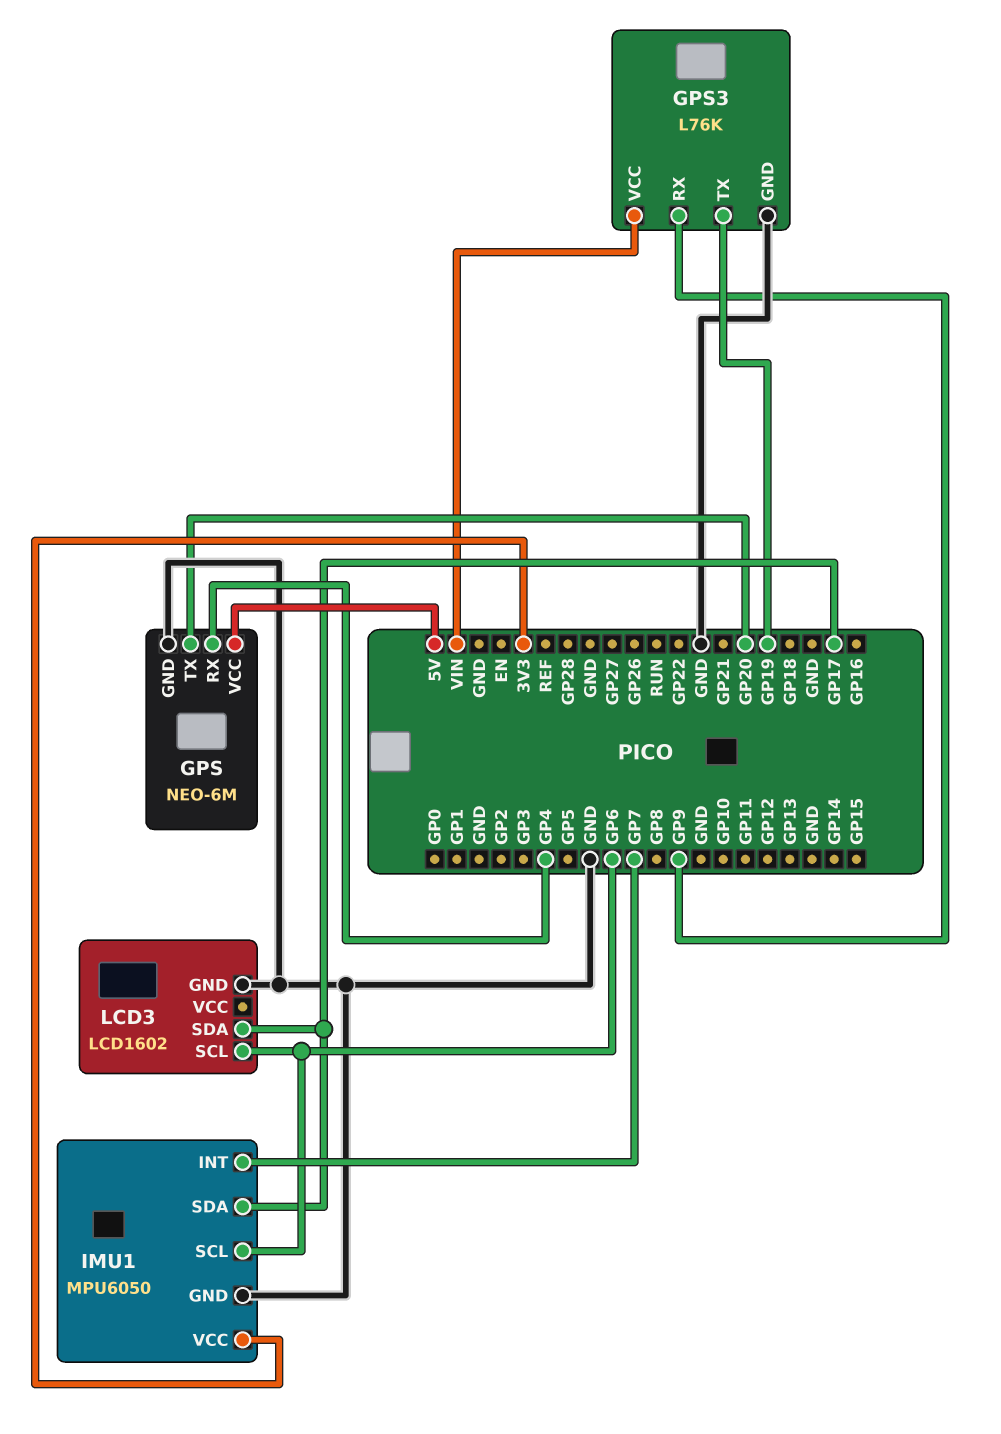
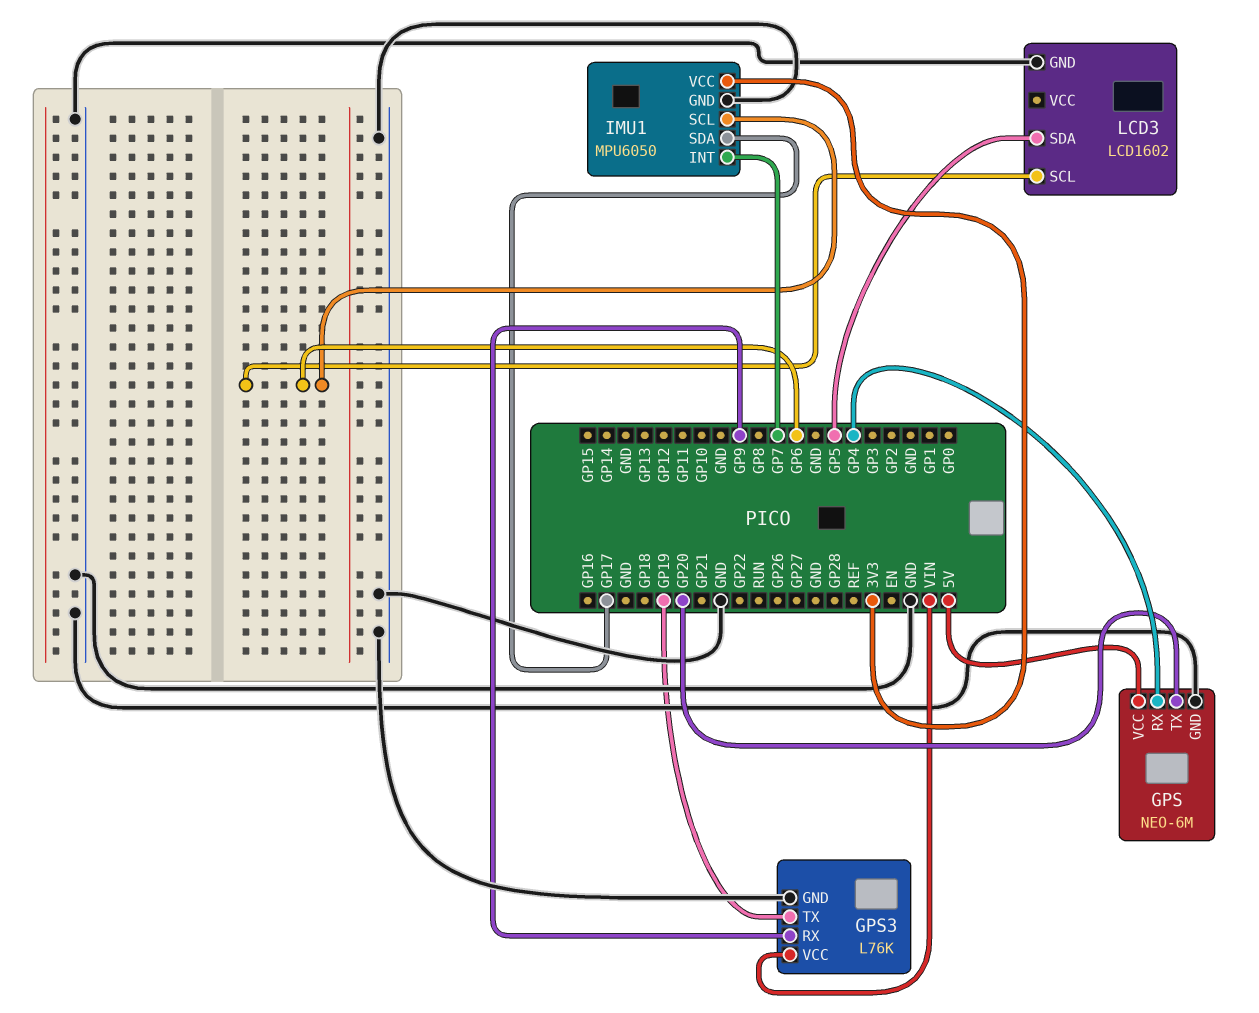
LCD3 pin SDA: GP17 -> GP5

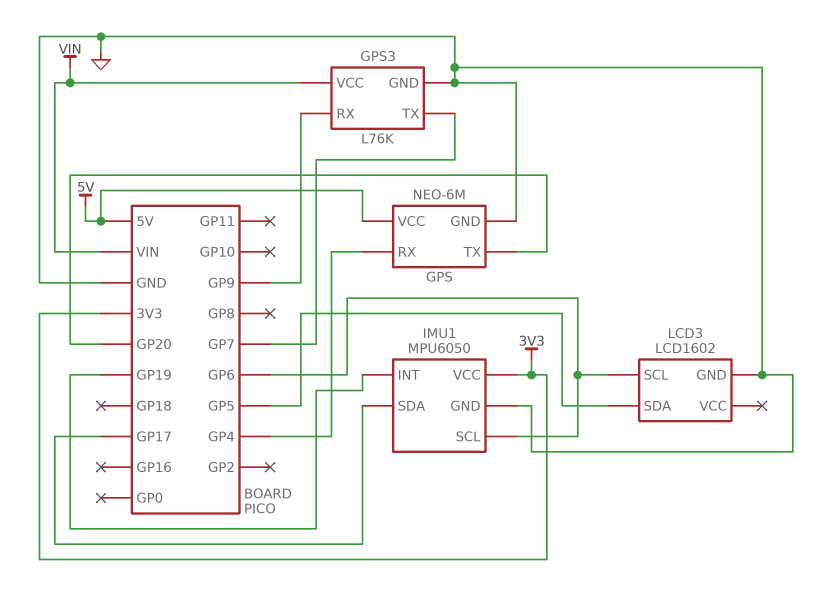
GPS3 pin TX: GP19 -> GP7
IMU1 pin INT: GP7 -> GP19

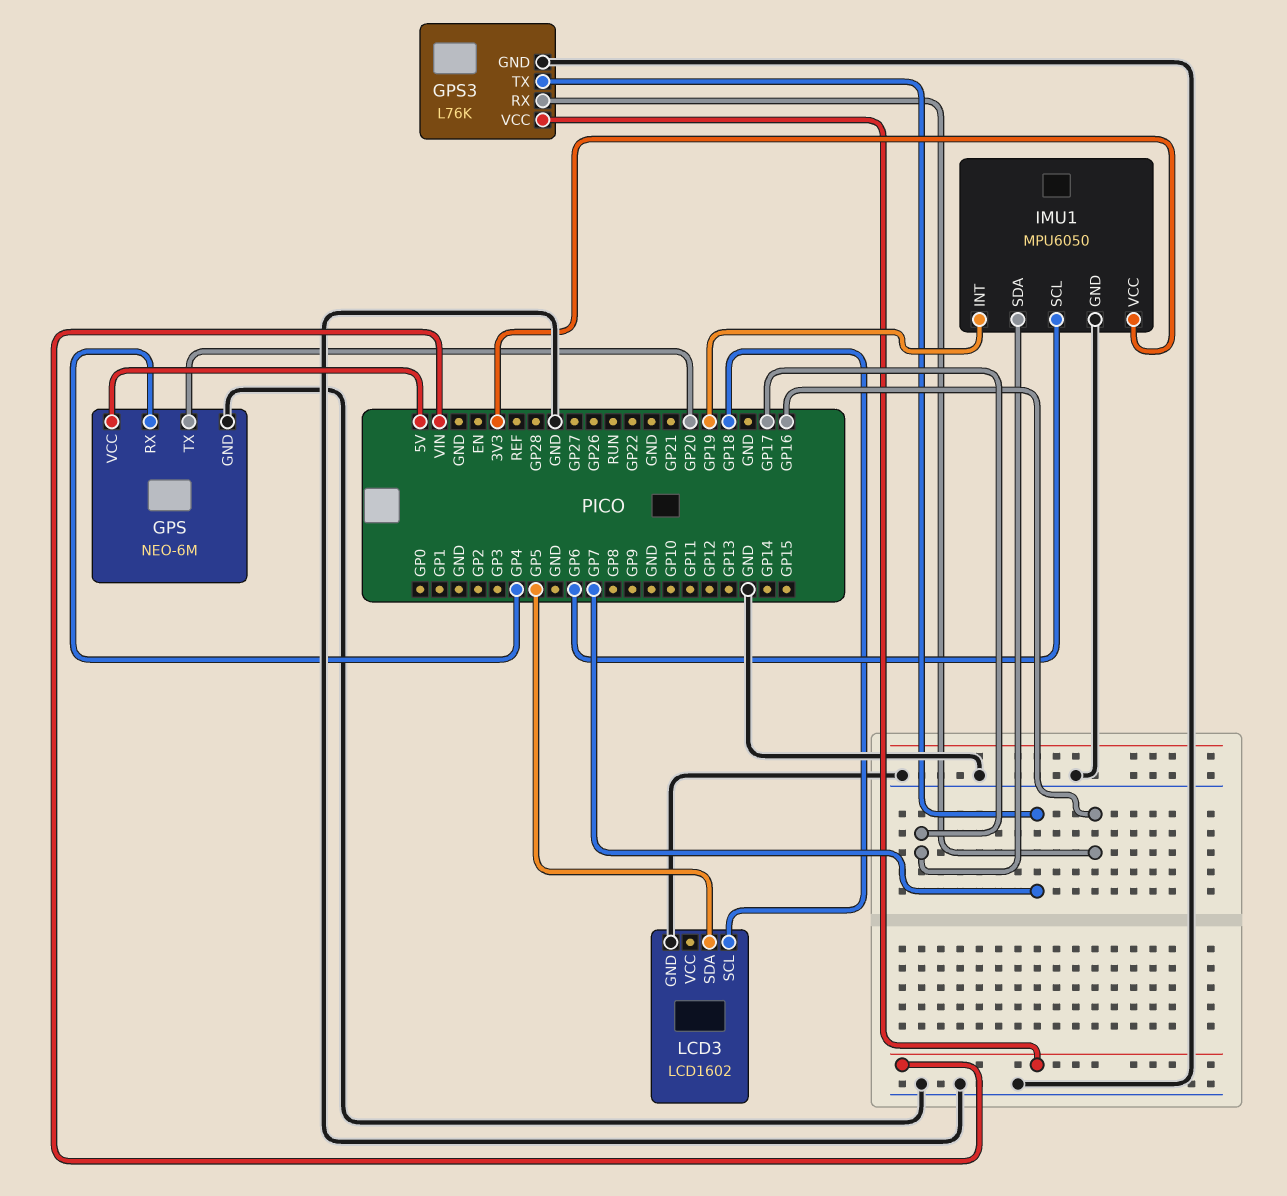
GPS3 pin RX: GP9 -> GP16
LCD3 pin SCL: GP6 -> GP18

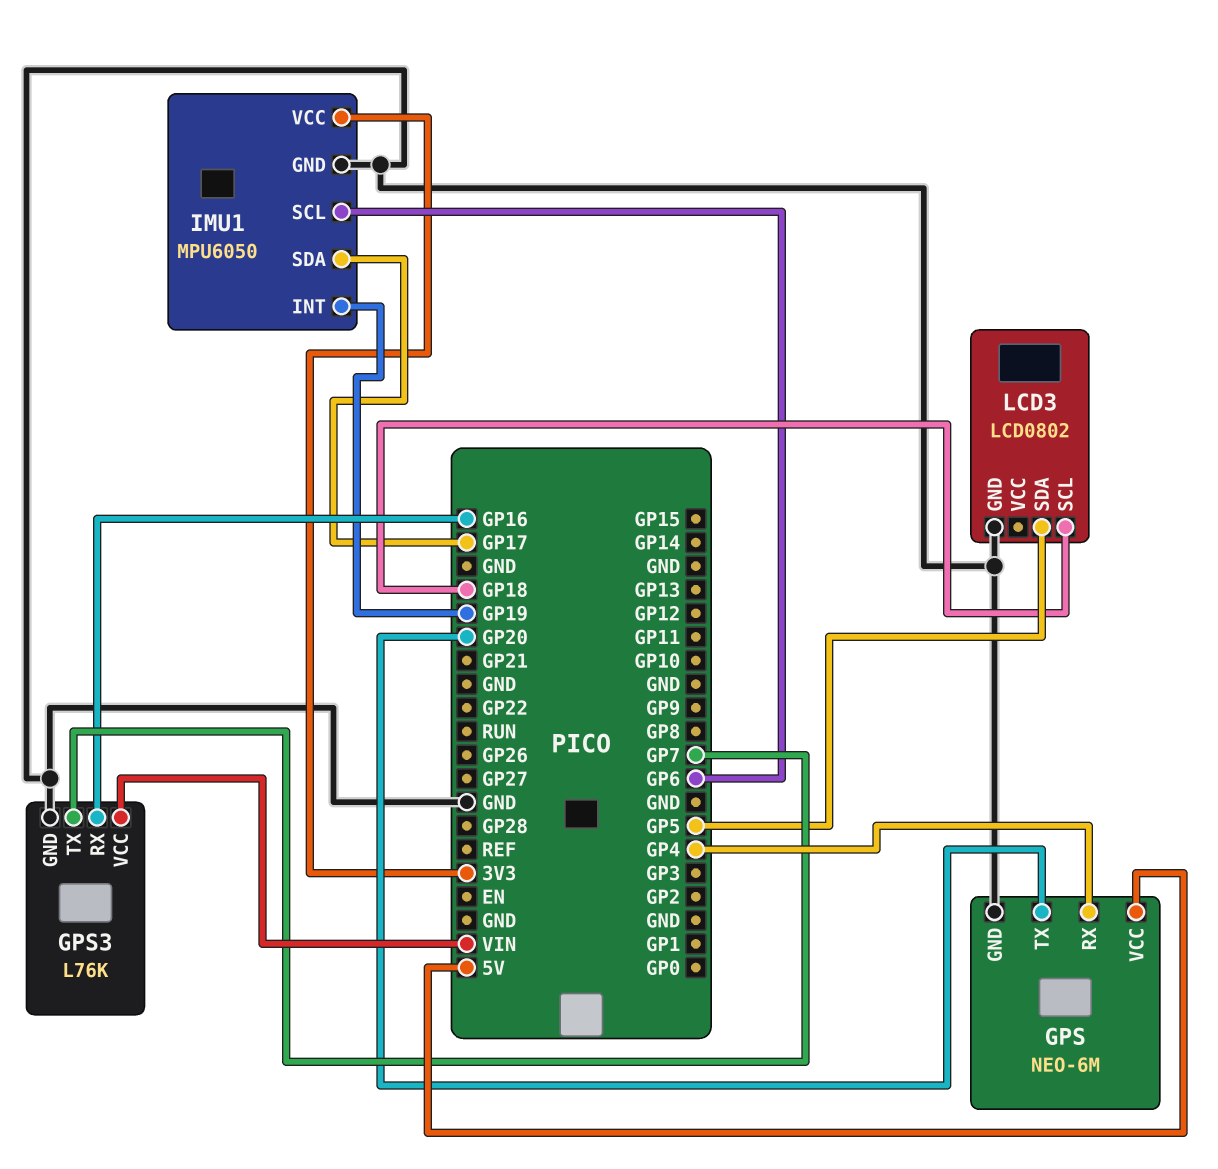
LCD3: LCD1602 -> LCD0802

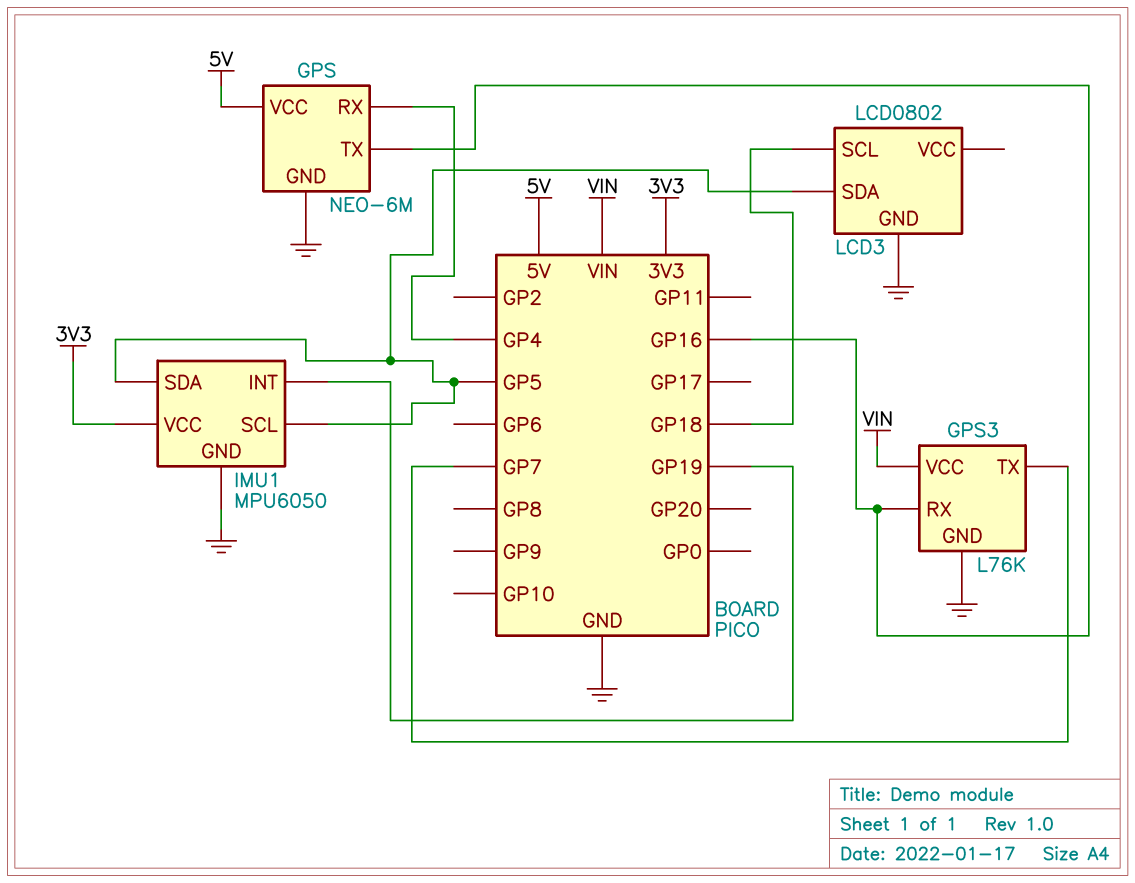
GPS pin TX: GP20 -> GP16
IMU1 pin SCL: GP6 -> GP5
IMU1 pin SDA: GP17 -> GP5

